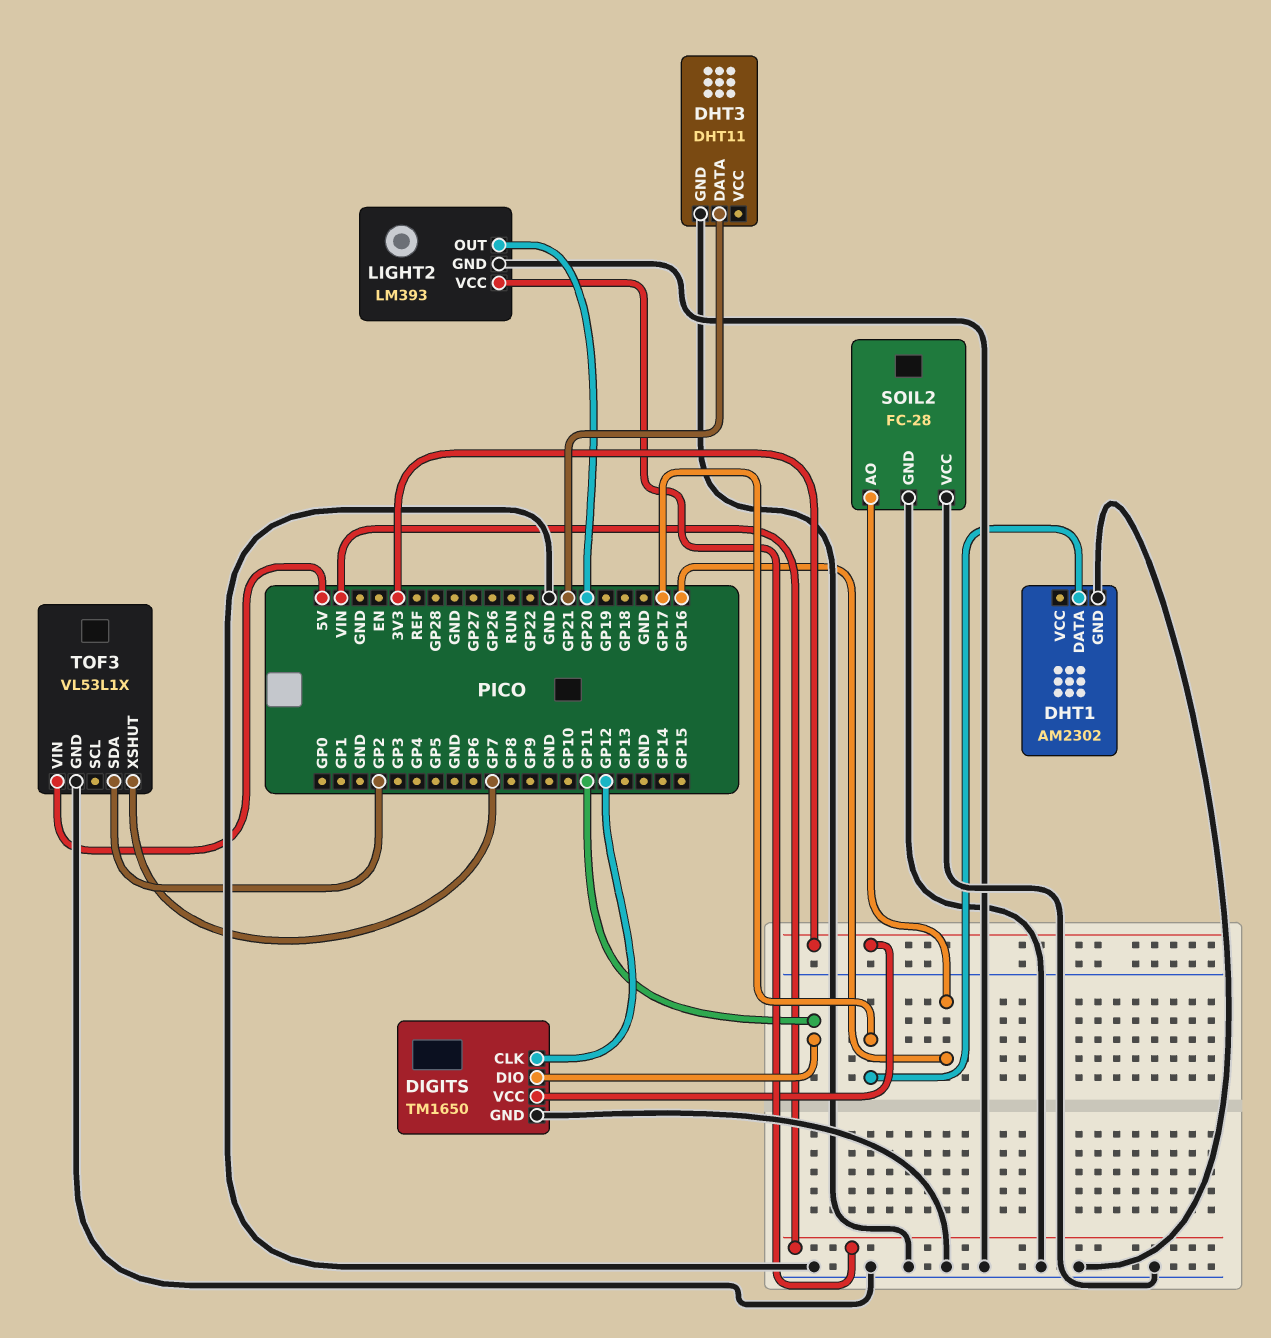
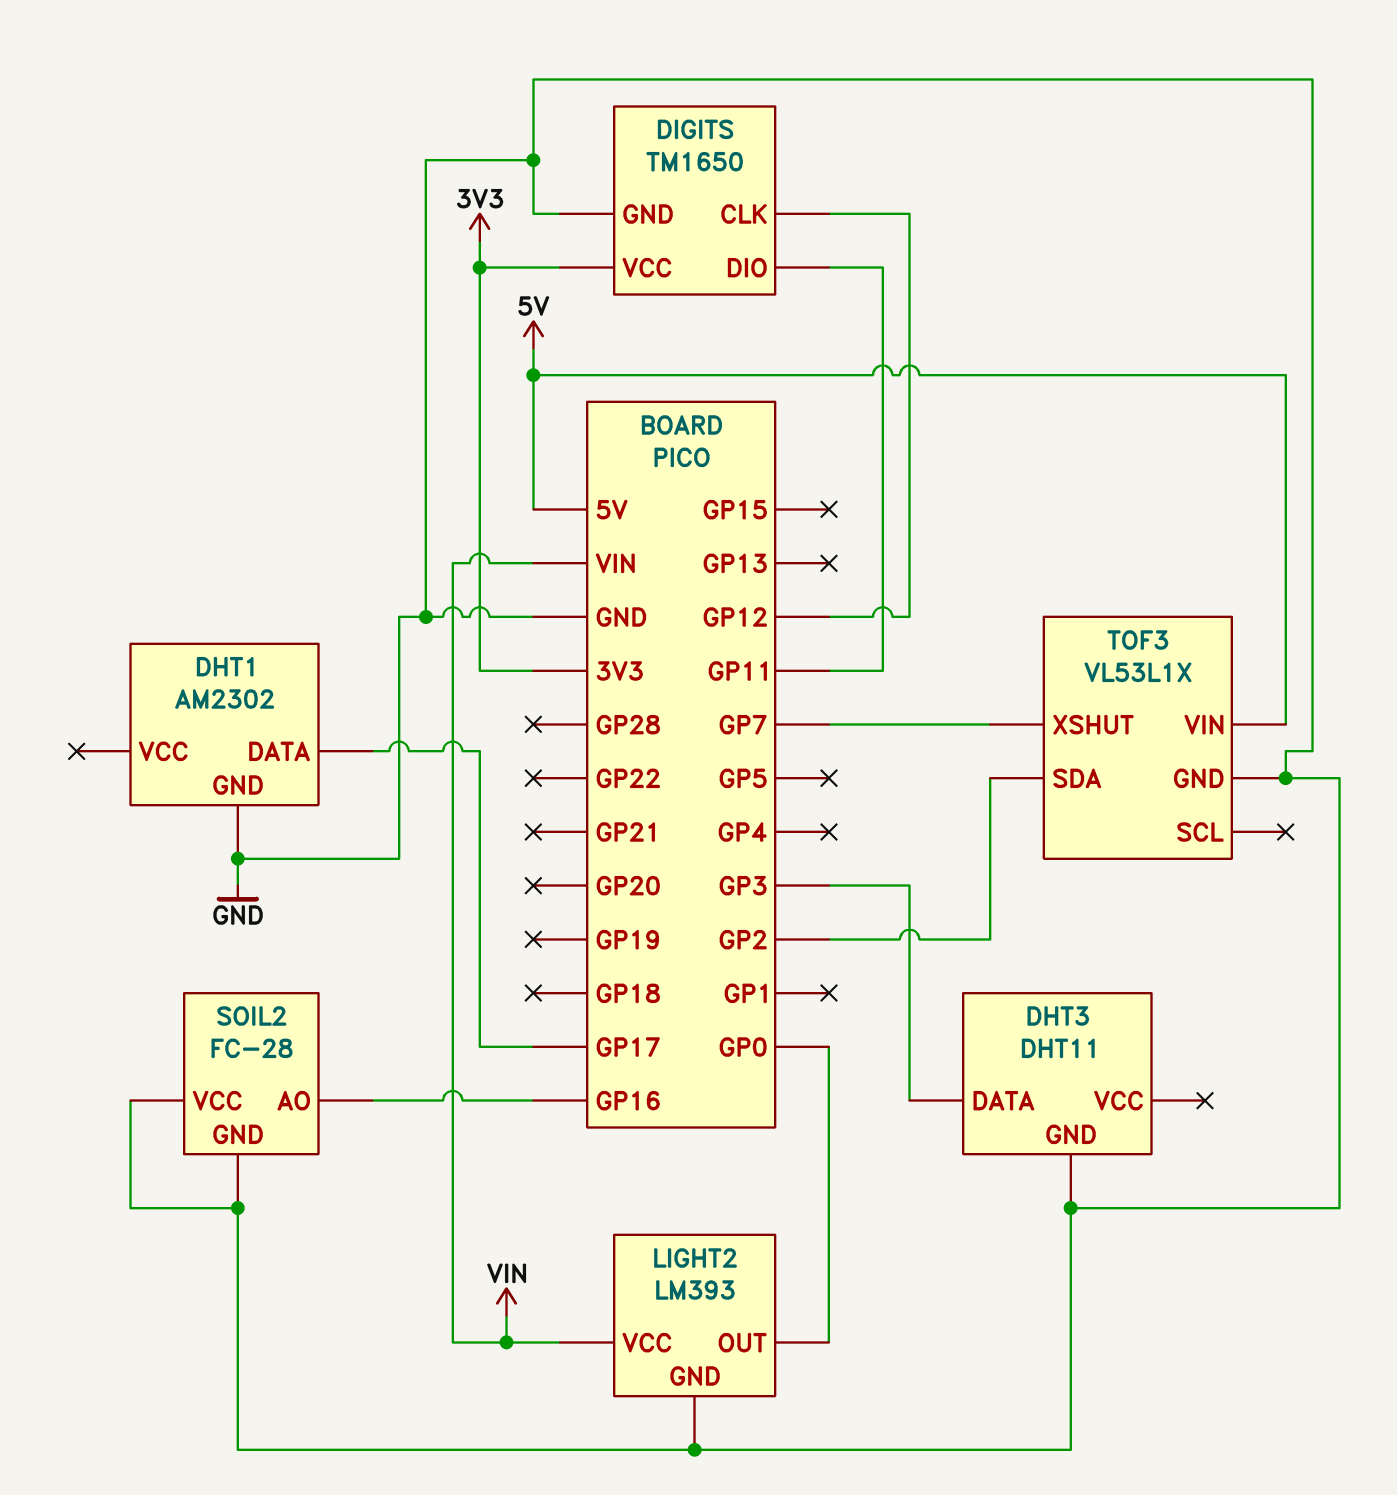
DHT3 pin DATA: GP21 -> GP3
LIGHT2 pin OUT: GP20 -> GP0

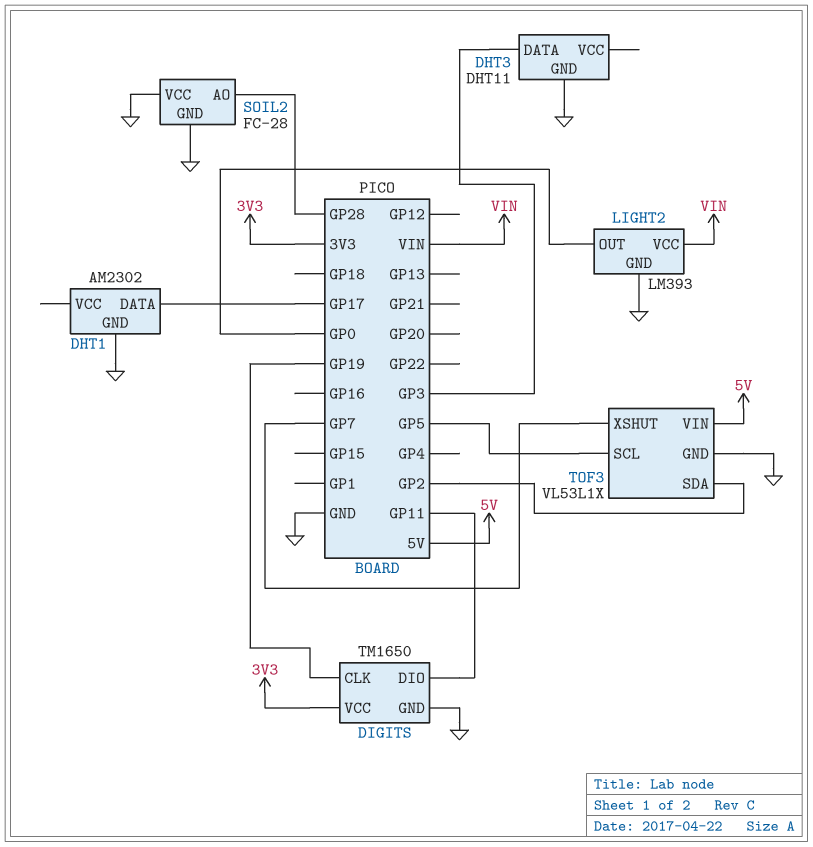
DIGITS pin CLK: GP12 -> GP19
SOIL2 pin AO: GP16 -> GP28
TOF3 pin SCL: none -> GP5

